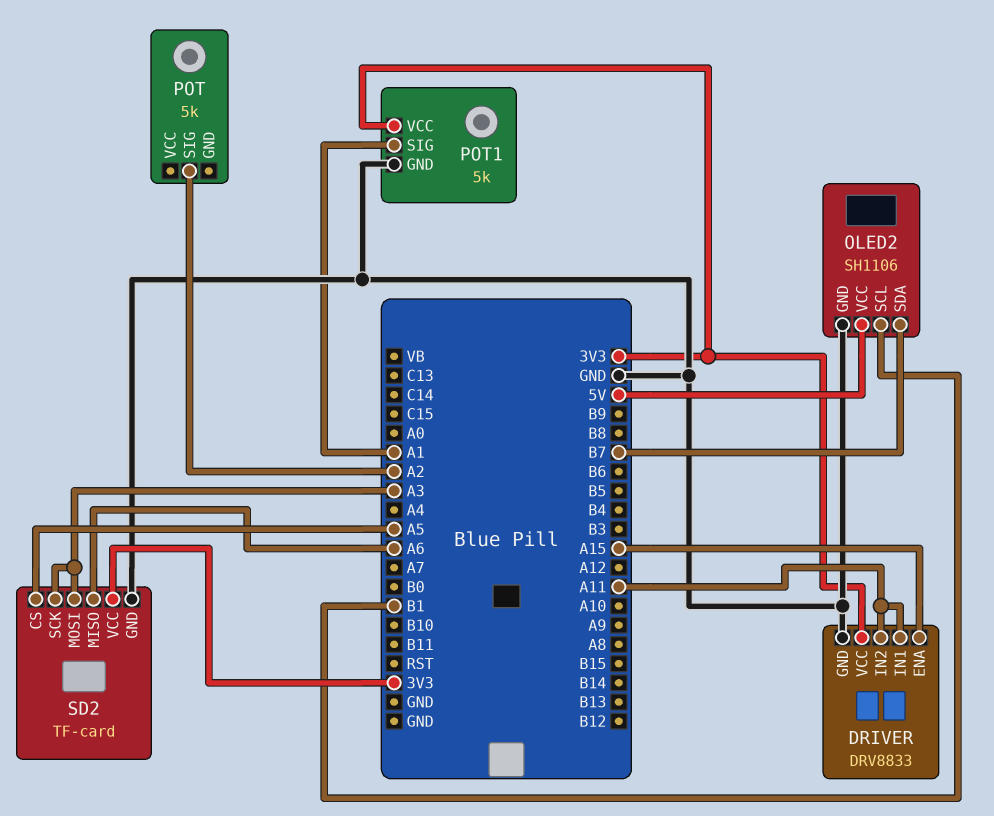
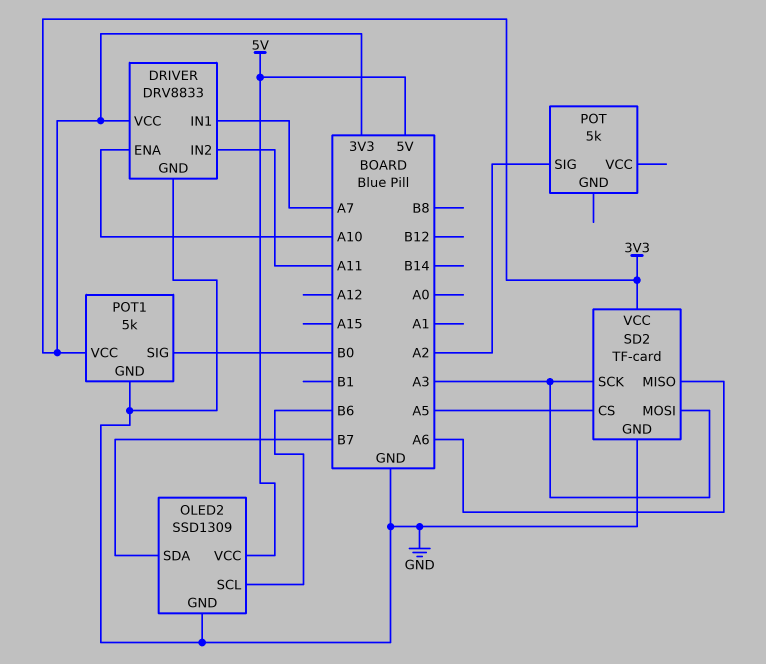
DRIVER pin ENA: A15 -> A10
DRIVER pin IN1: A11 -> A7
OLED2: SH1106 -> SSD1309
OLED2 pin SCL: B1 -> B6
POT1 pin SIG: A1 -> B0

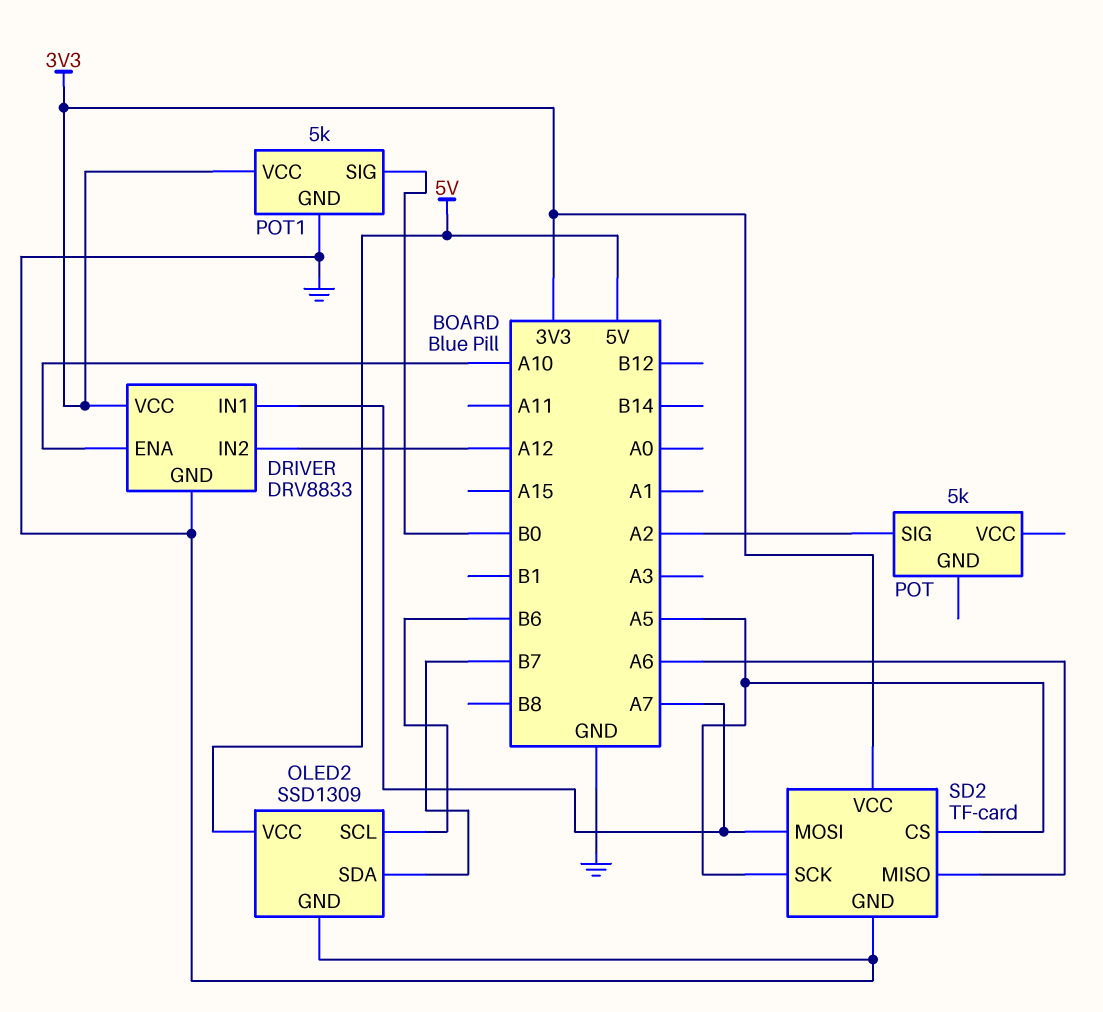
DRIVER pin IN2: A11 -> A12
SD2 pin MOSI: A3 -> A7
SD2 pin SCK: A3 -> A5

